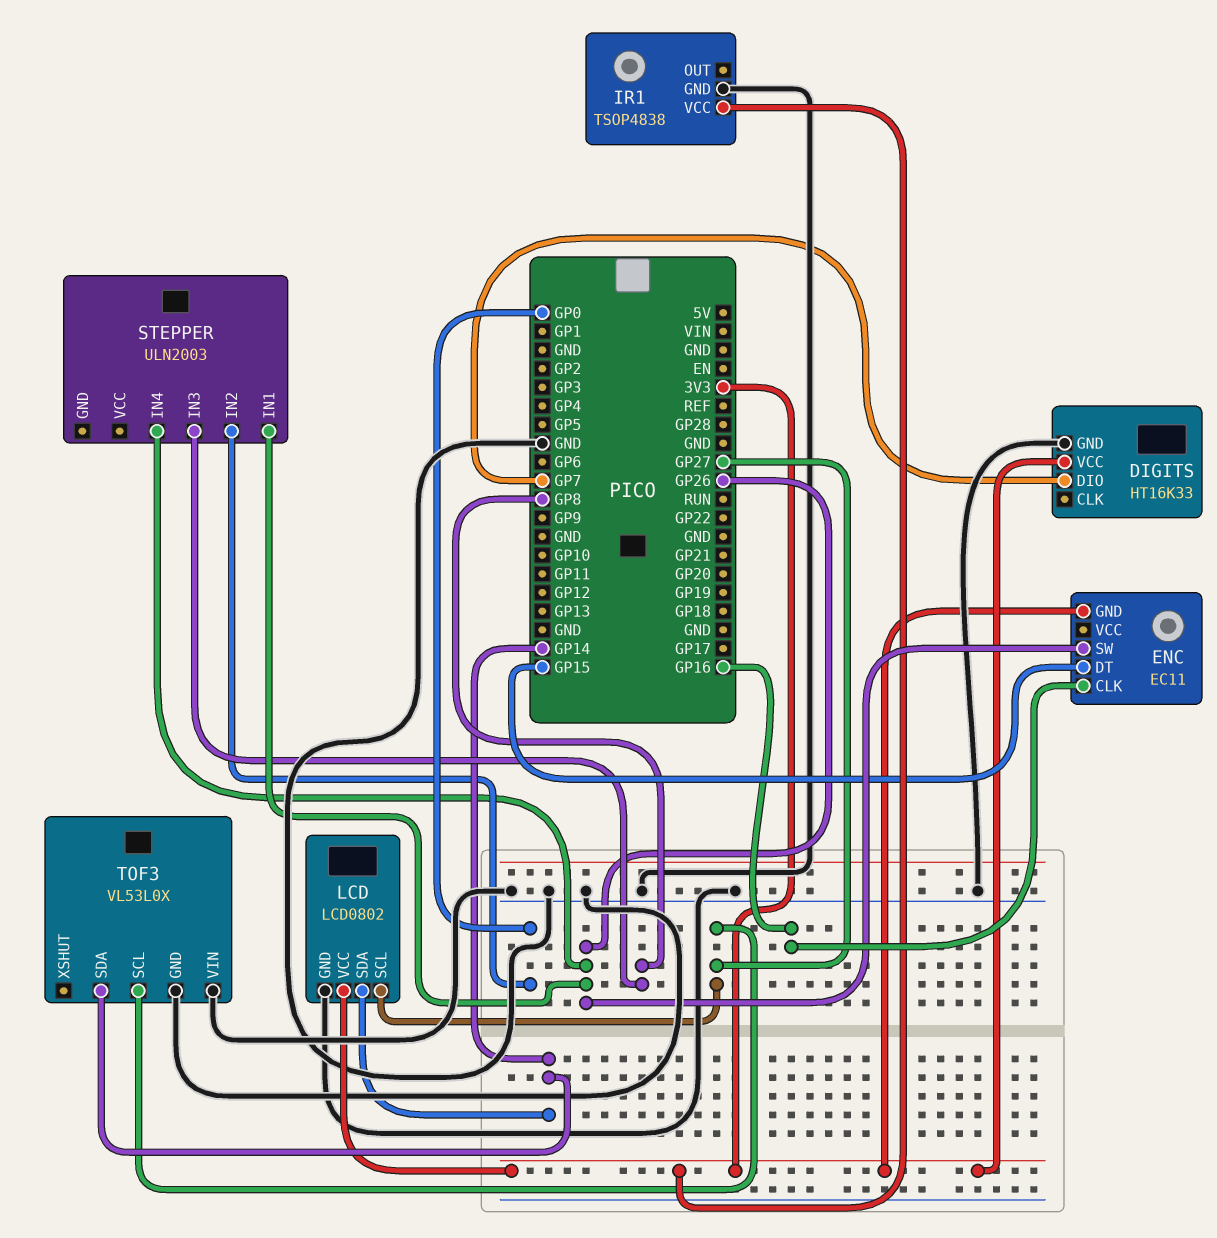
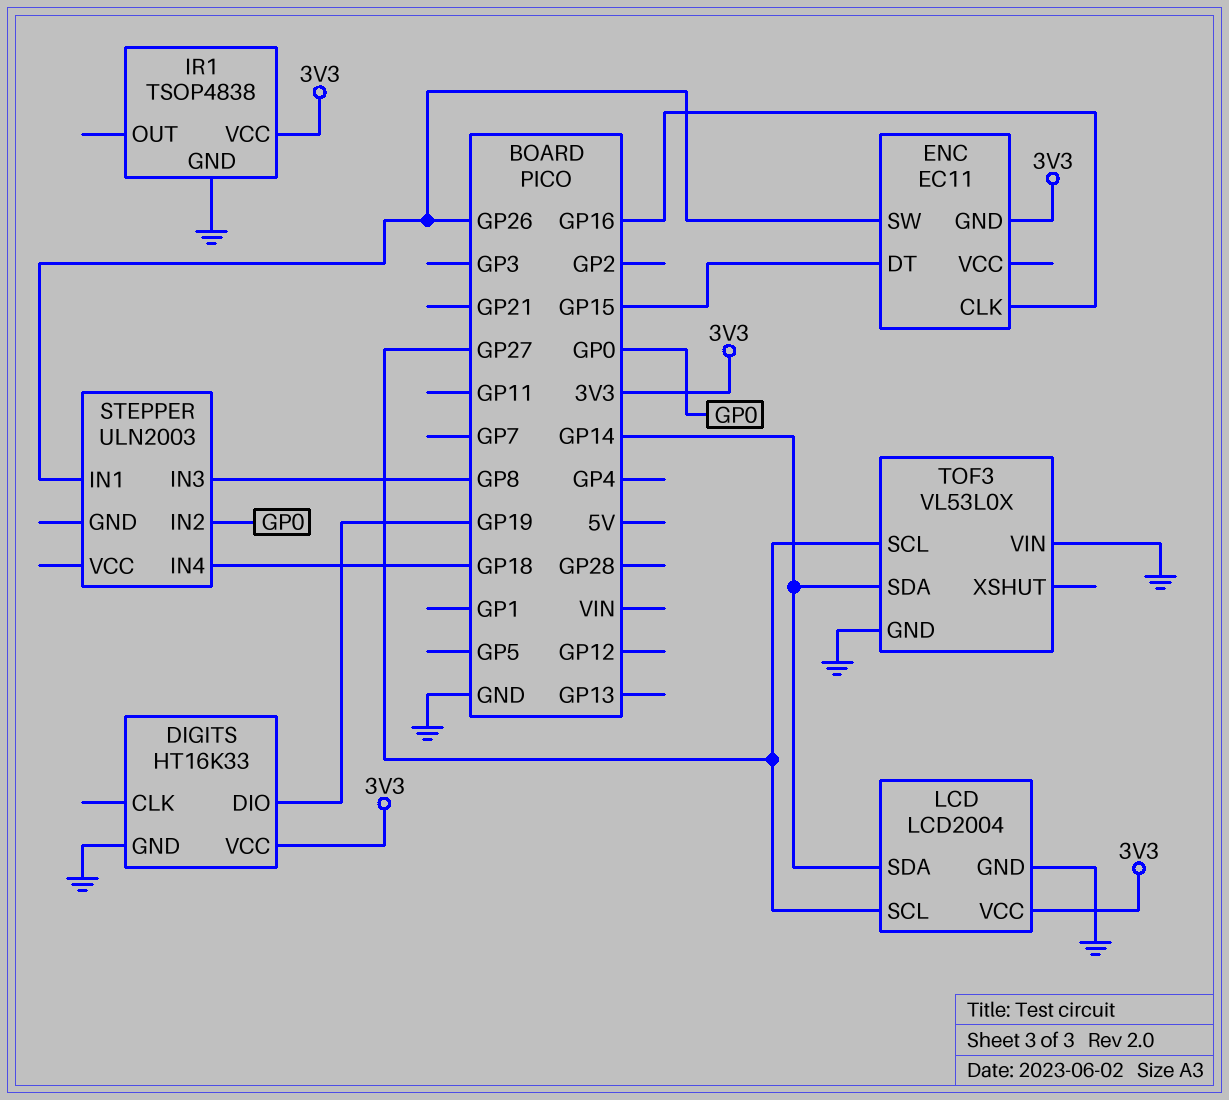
DIGITS pin DIO: GP7 -> GP19
LCD: LCD0802 -> LCD2004
STEPPER pin IN4: GP26 -> GP18

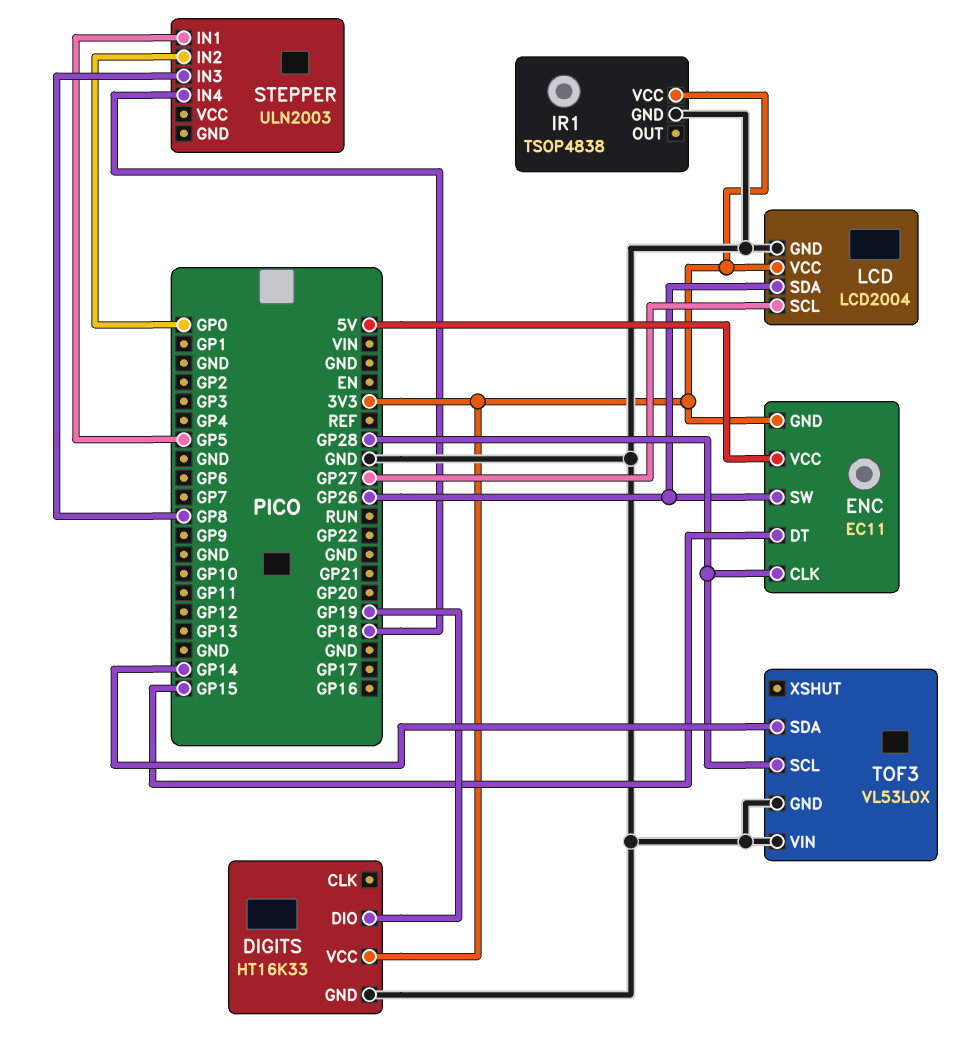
ENC pin CLK: GP16 -> GP28
ENC pin VCC: none -> 5V
LCD pin SDA: GP14 -> GP26
STEPPER pin IN1: GP26 -> GP5
TOF3 pin SCL: GP27 -> GP28

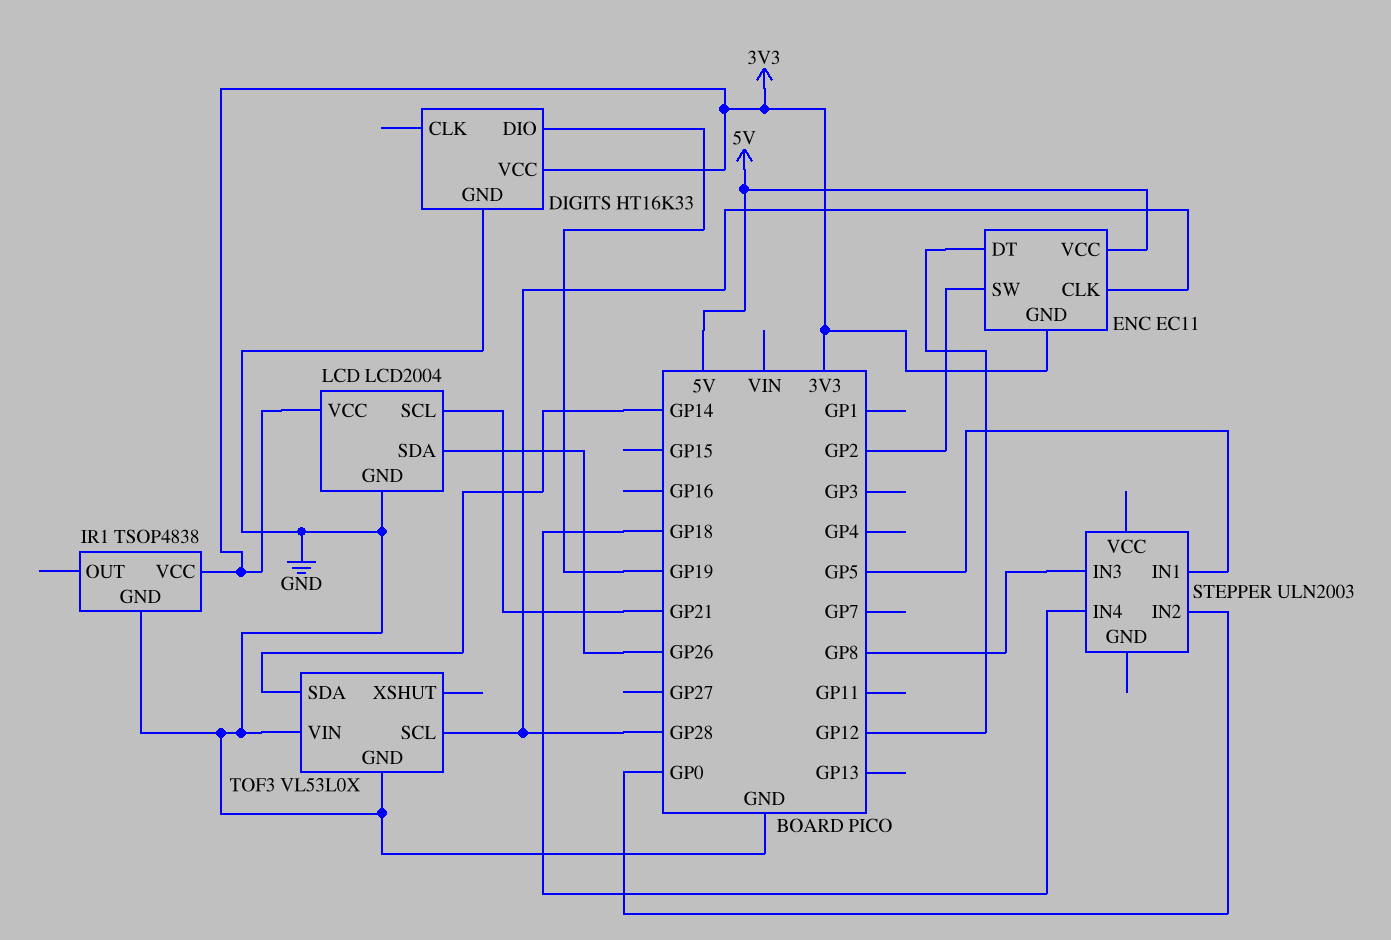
ENC pin DT: GP15 -> GP12
ENC pin SW: GP26 -> GP2
LCD pin SCL: GP27 -> GP21

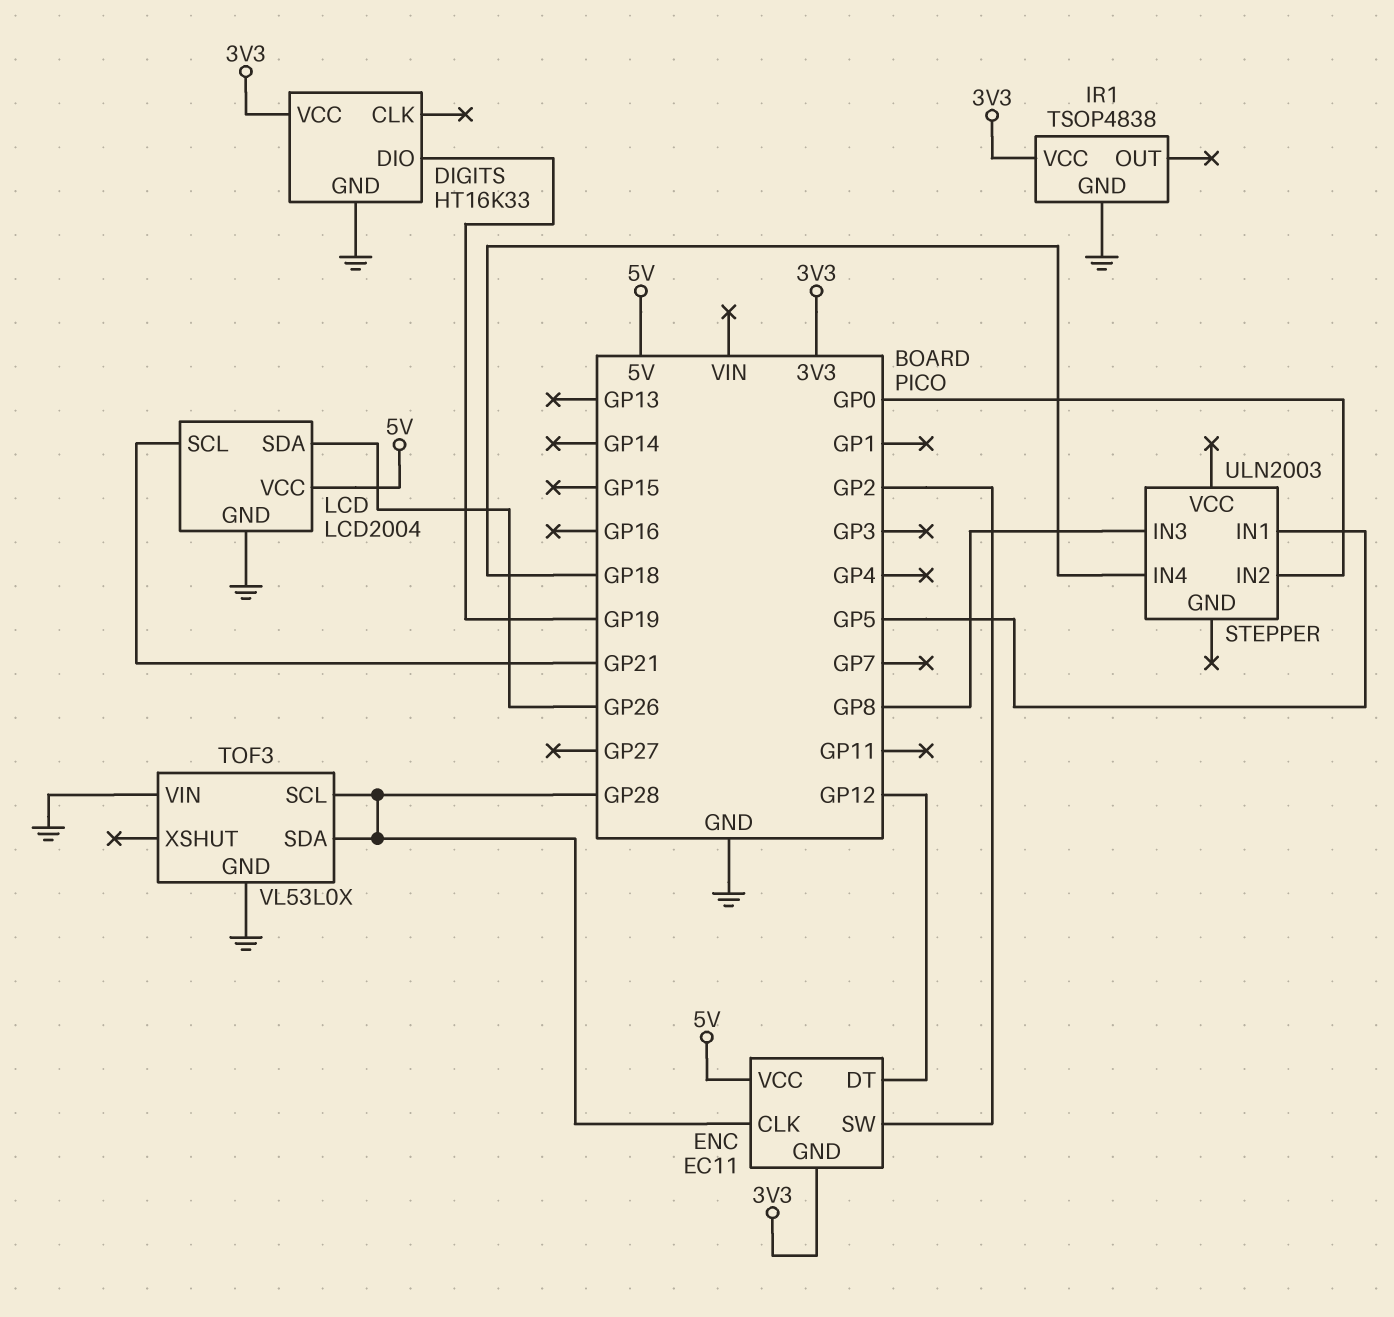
LCD pin VCC: 3V3 -> 5V
TOF3 pin SDA: GP14 -> GP28

